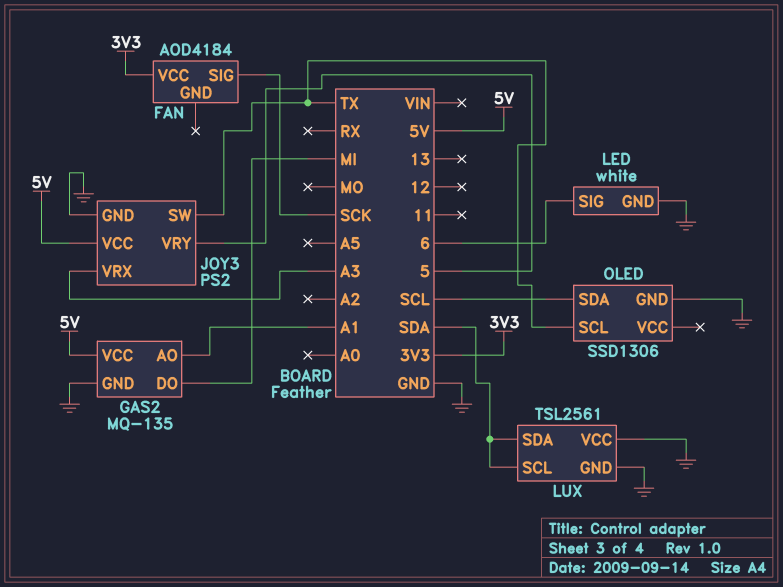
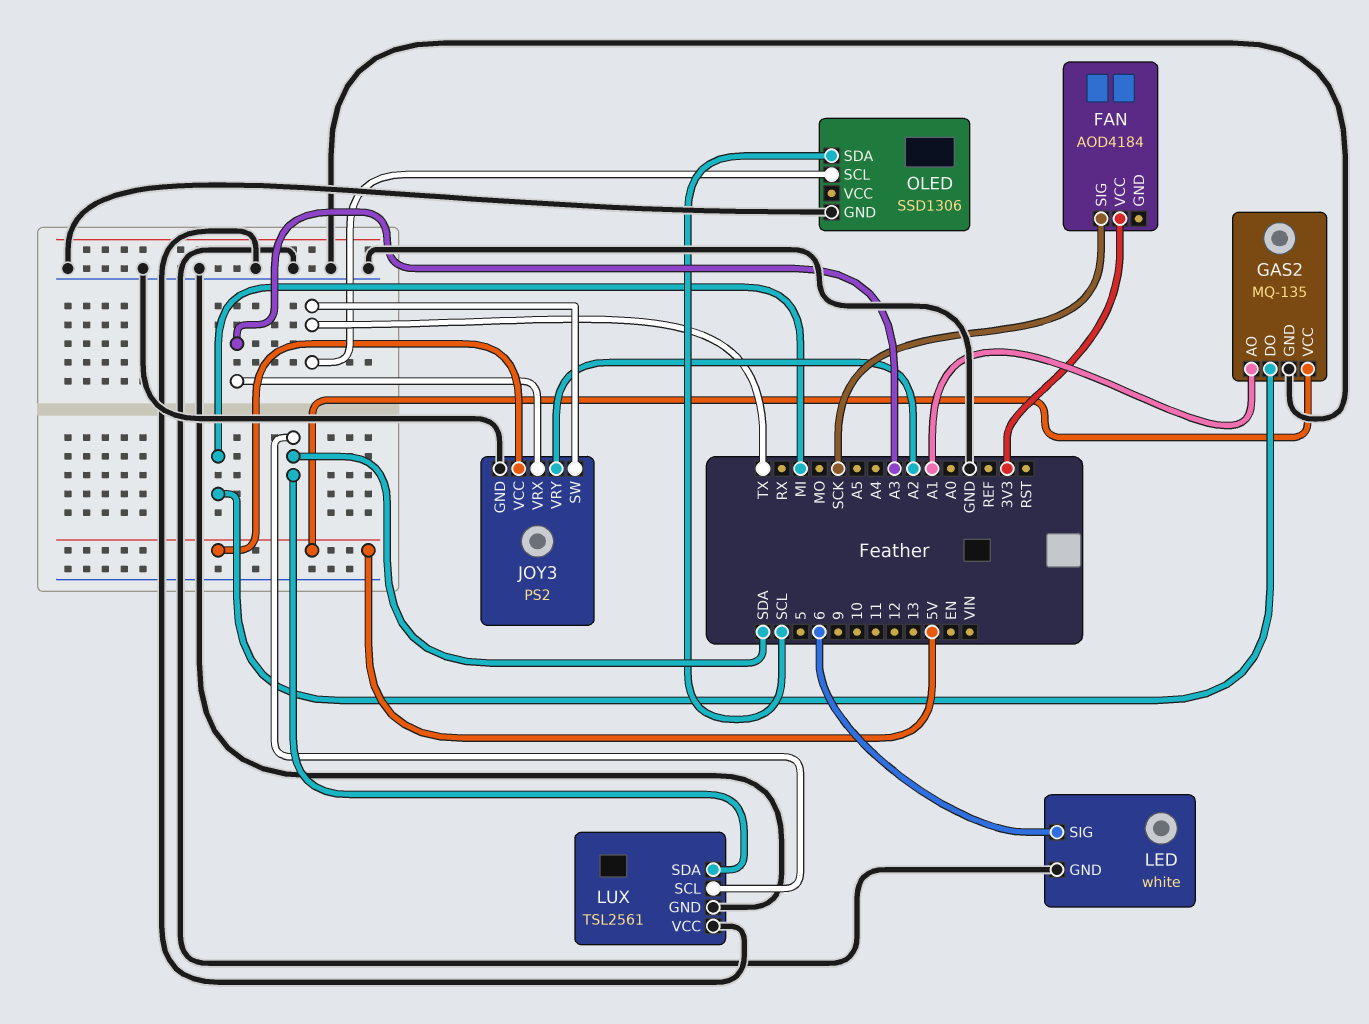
JOY3 pin VRY: 5 -> A2

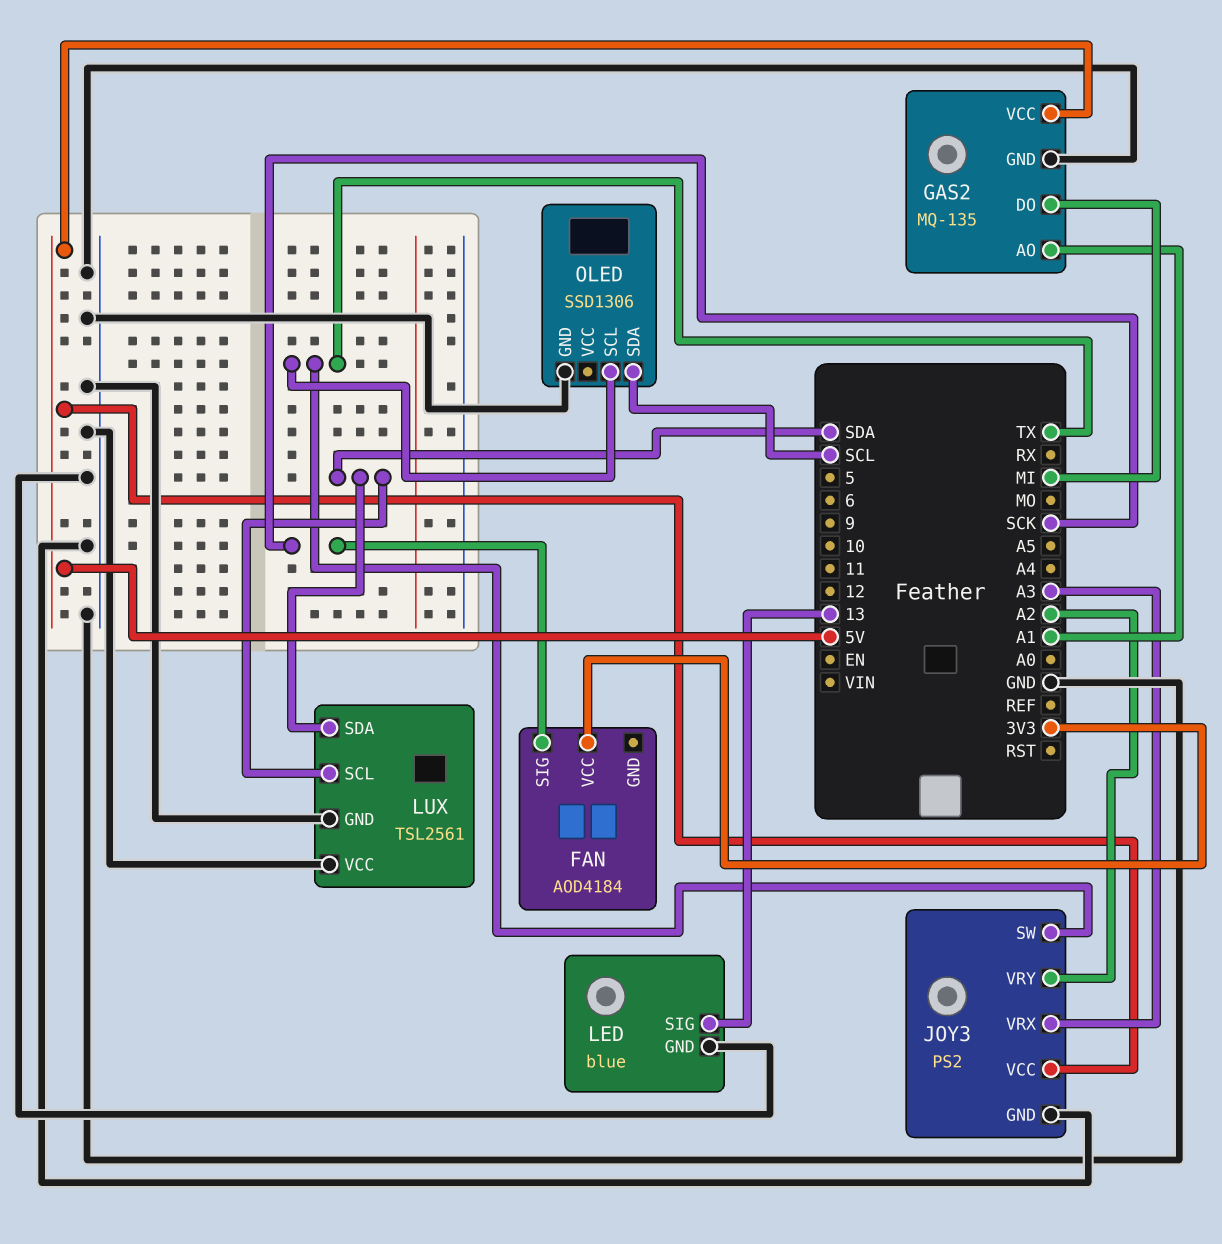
LED: white -> blue
LED pin SIG: 6 -> 13

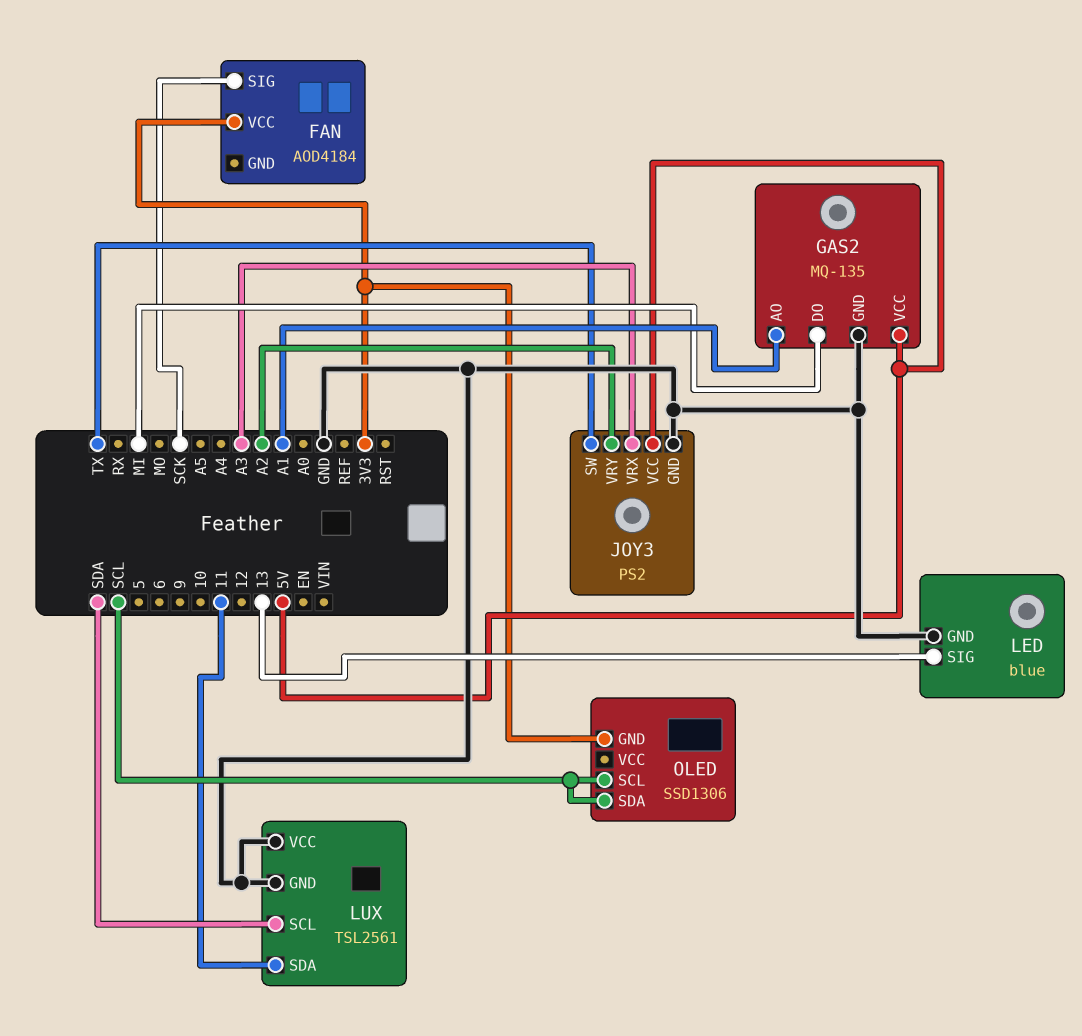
LUX pin SDA: SDA -> 11
OLED pin GND: GND -> 3V3
OLED pin SCL: TX -> SCL

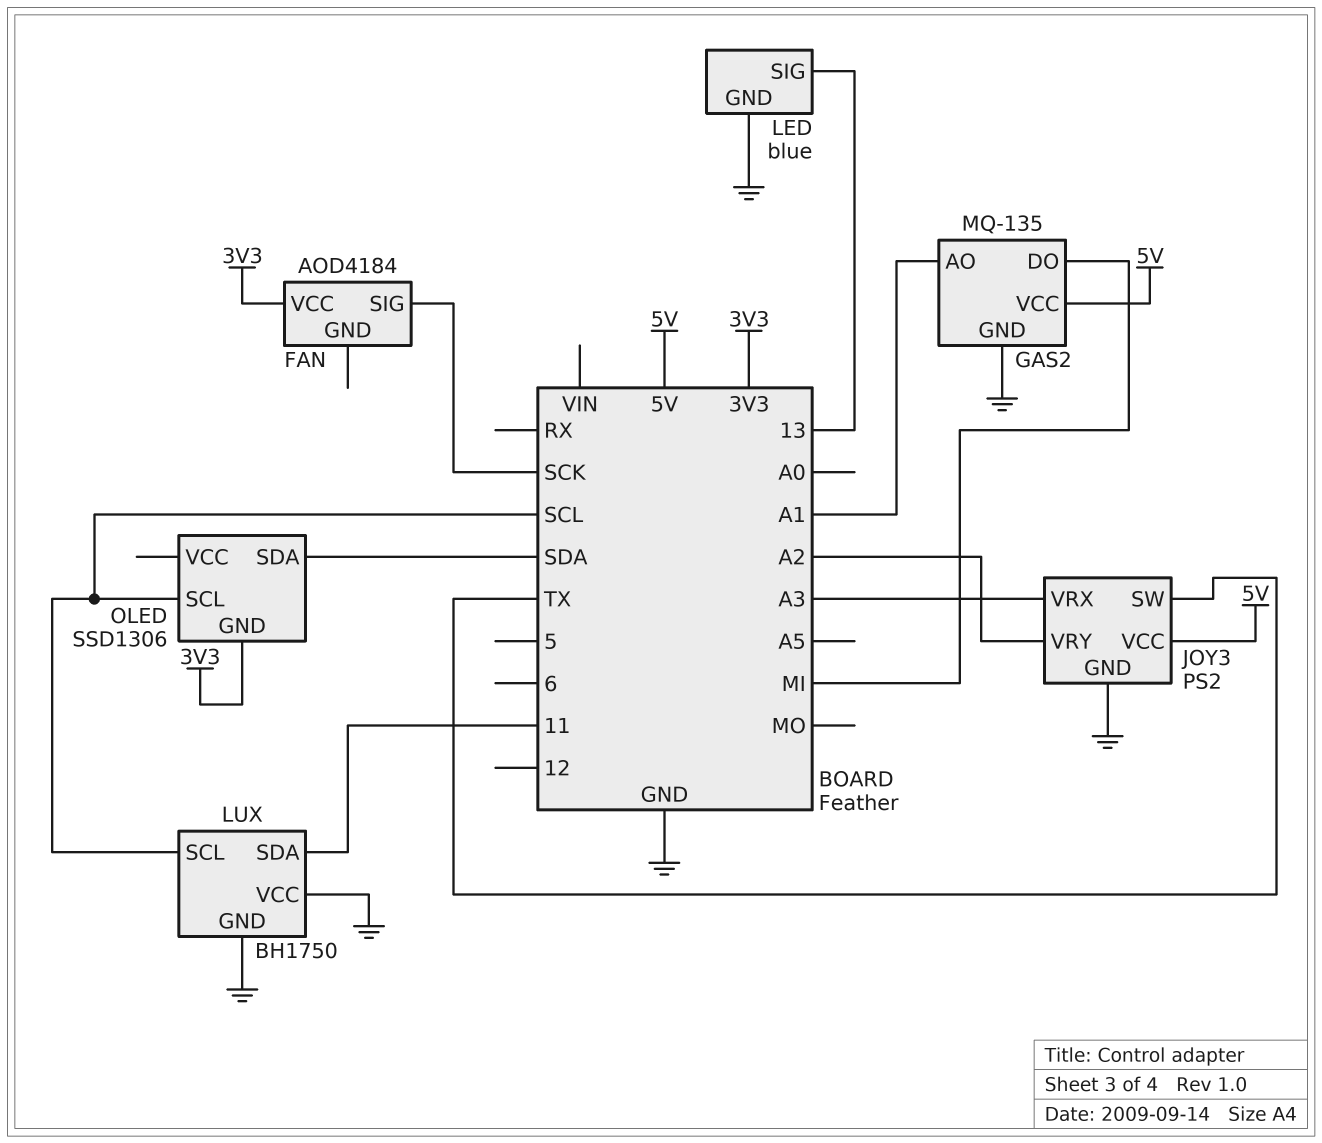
LUX: TSL2561 -> BH1750
LUX pin SCL: SDA -> SCL
OLED pin SDA: SCL -> SDA

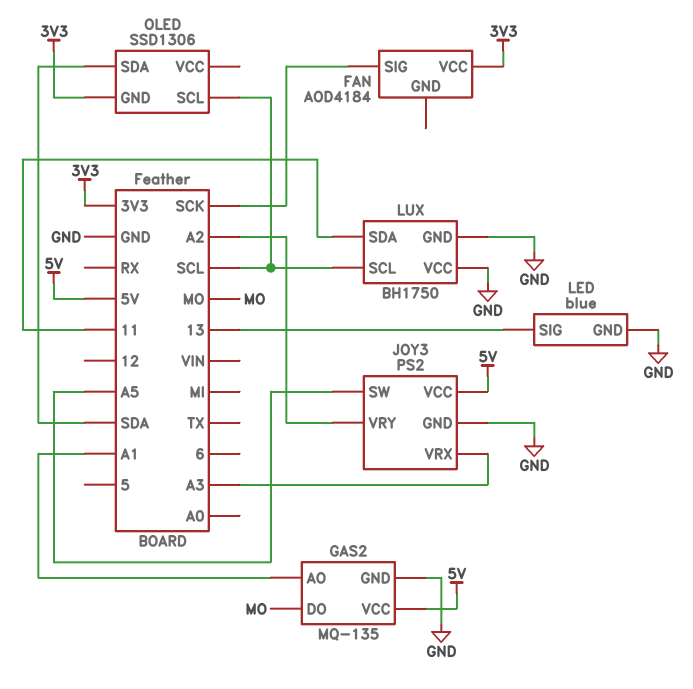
GAS2 pin DO: MI -> MO
JOY3 pin SW: TX -> A5

